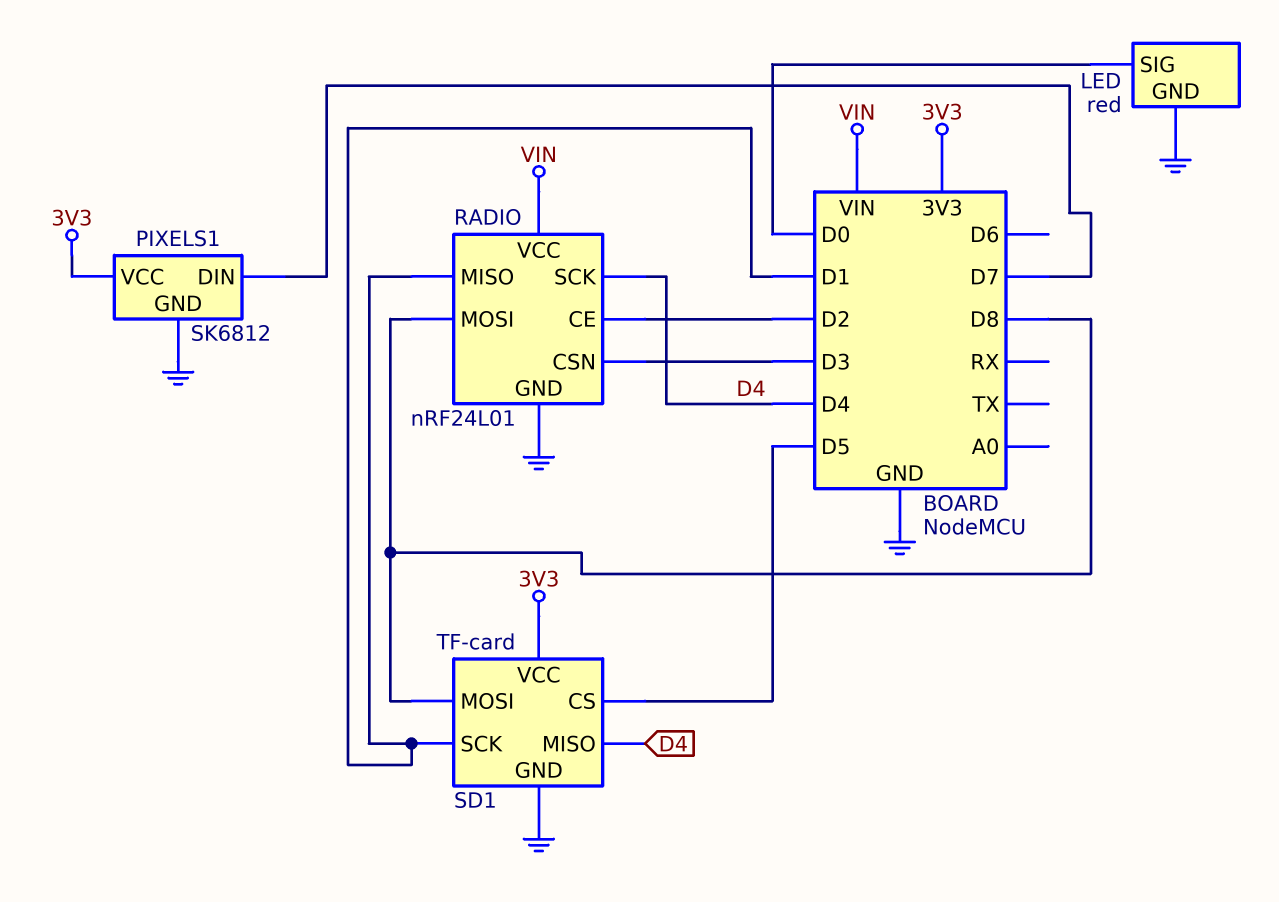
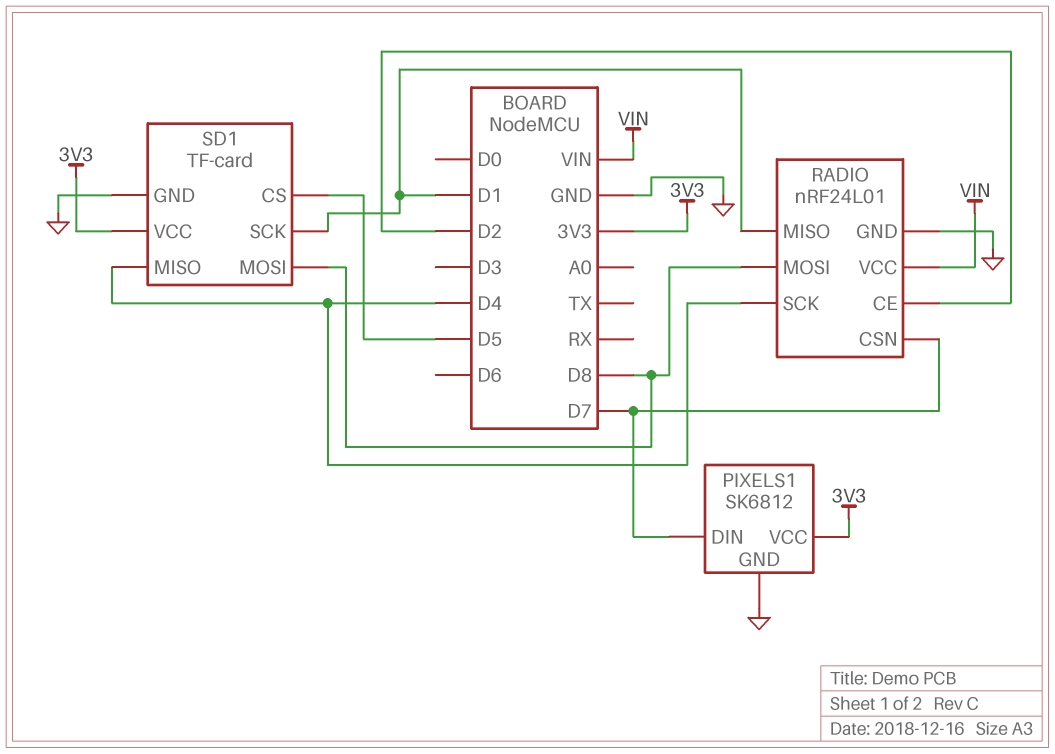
LED: red -> none
LED pin GND: GND -> none
LED pin SIG: D0 -> none
RADIO pin CSN: D3 -> D7

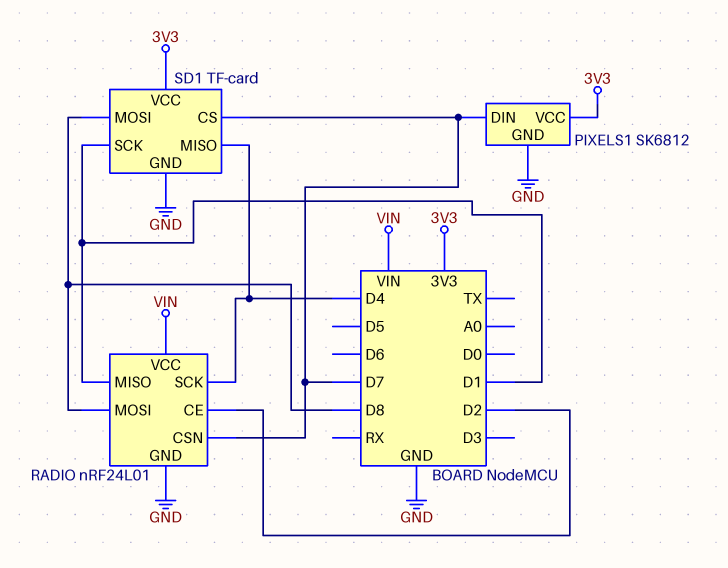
SD1 pin CS: D5 -> D7

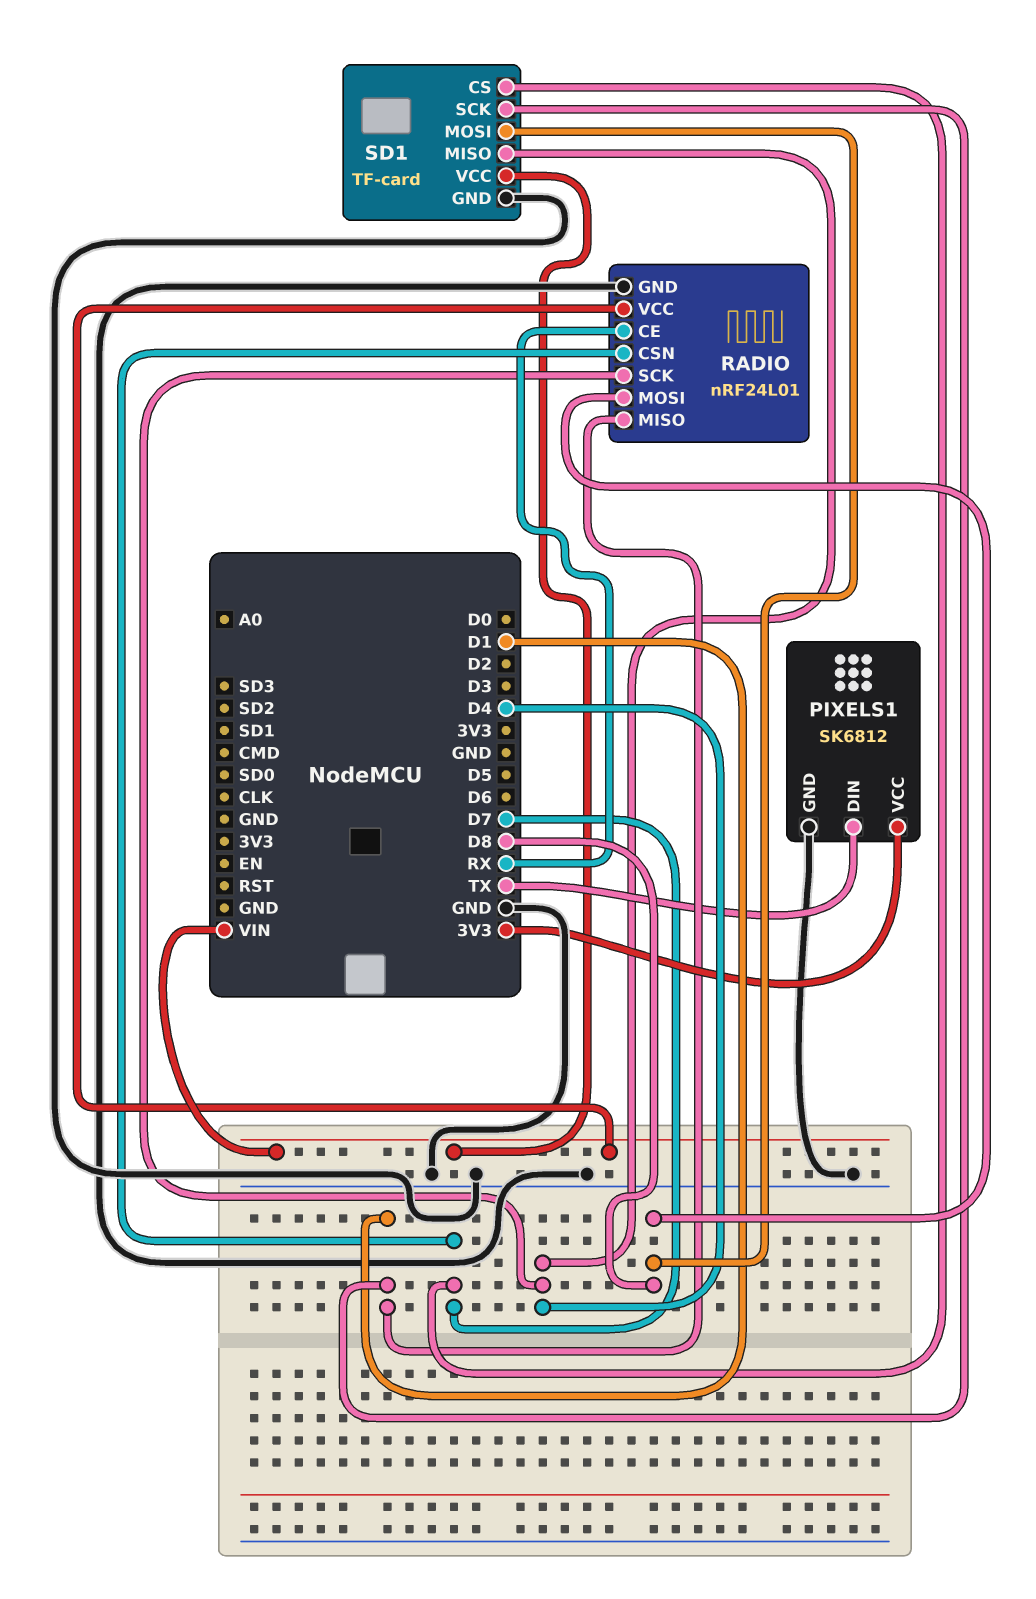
PIXELS1 pin DIN: D7 -> TX
RADIO pin CE: D2 -> RX
SD1 pin VCC: 3V3 -> VIN

